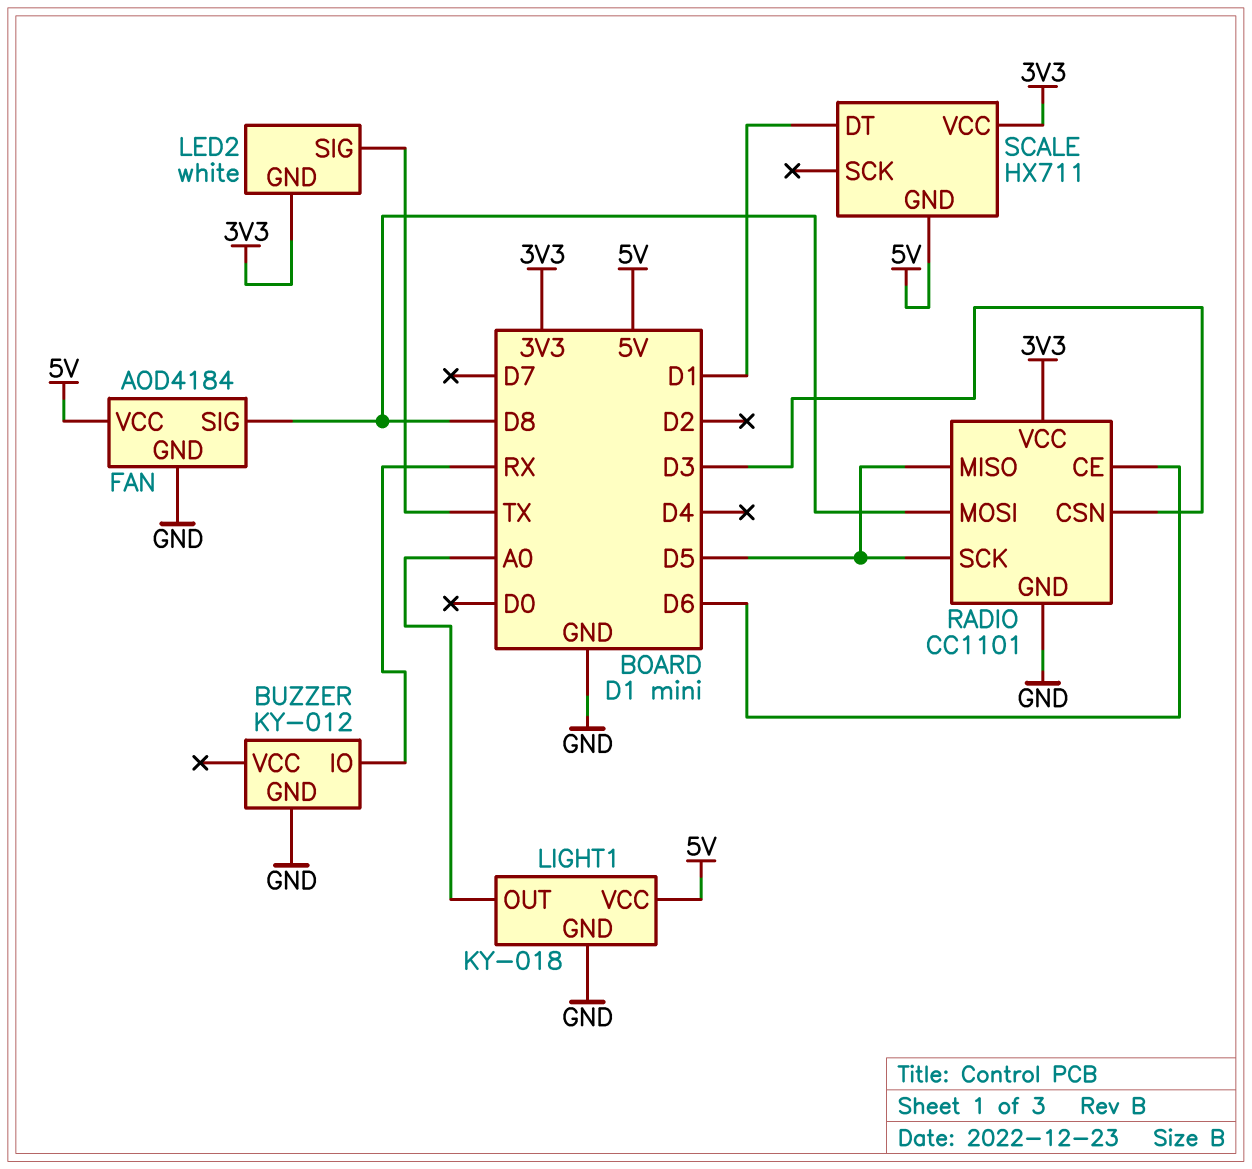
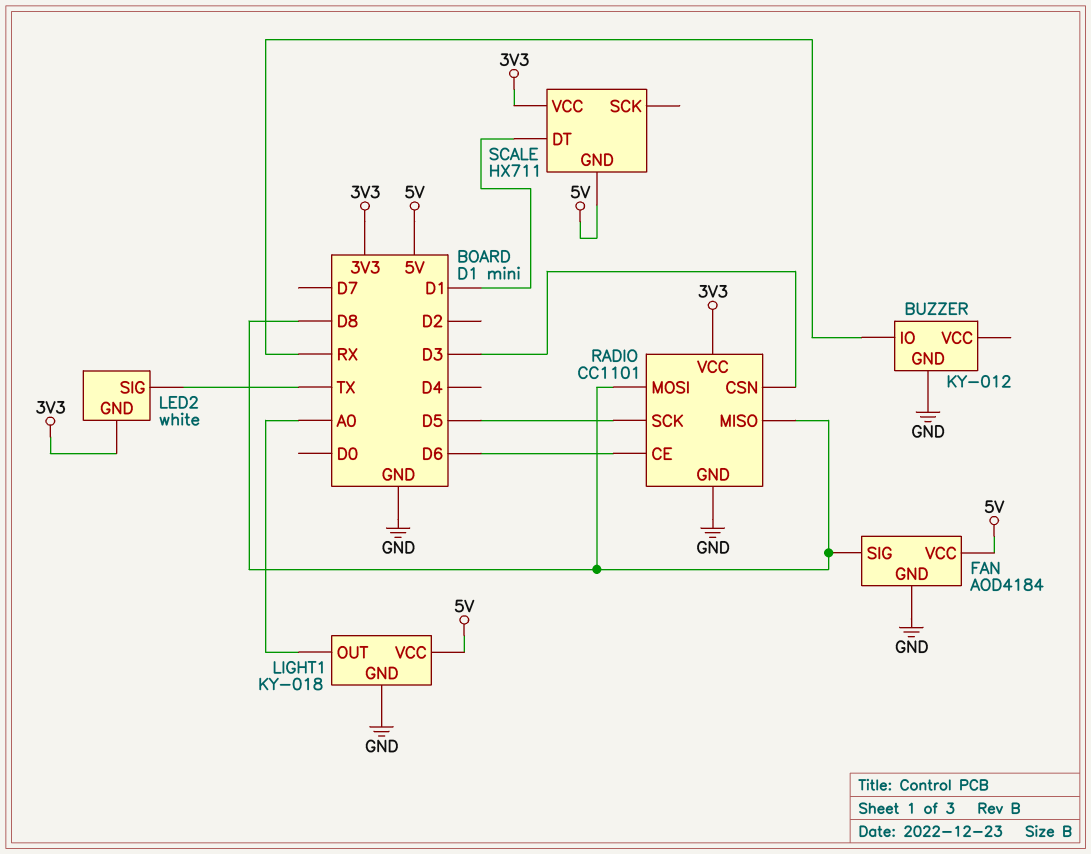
RADIO pin MISO: D5 -> D8

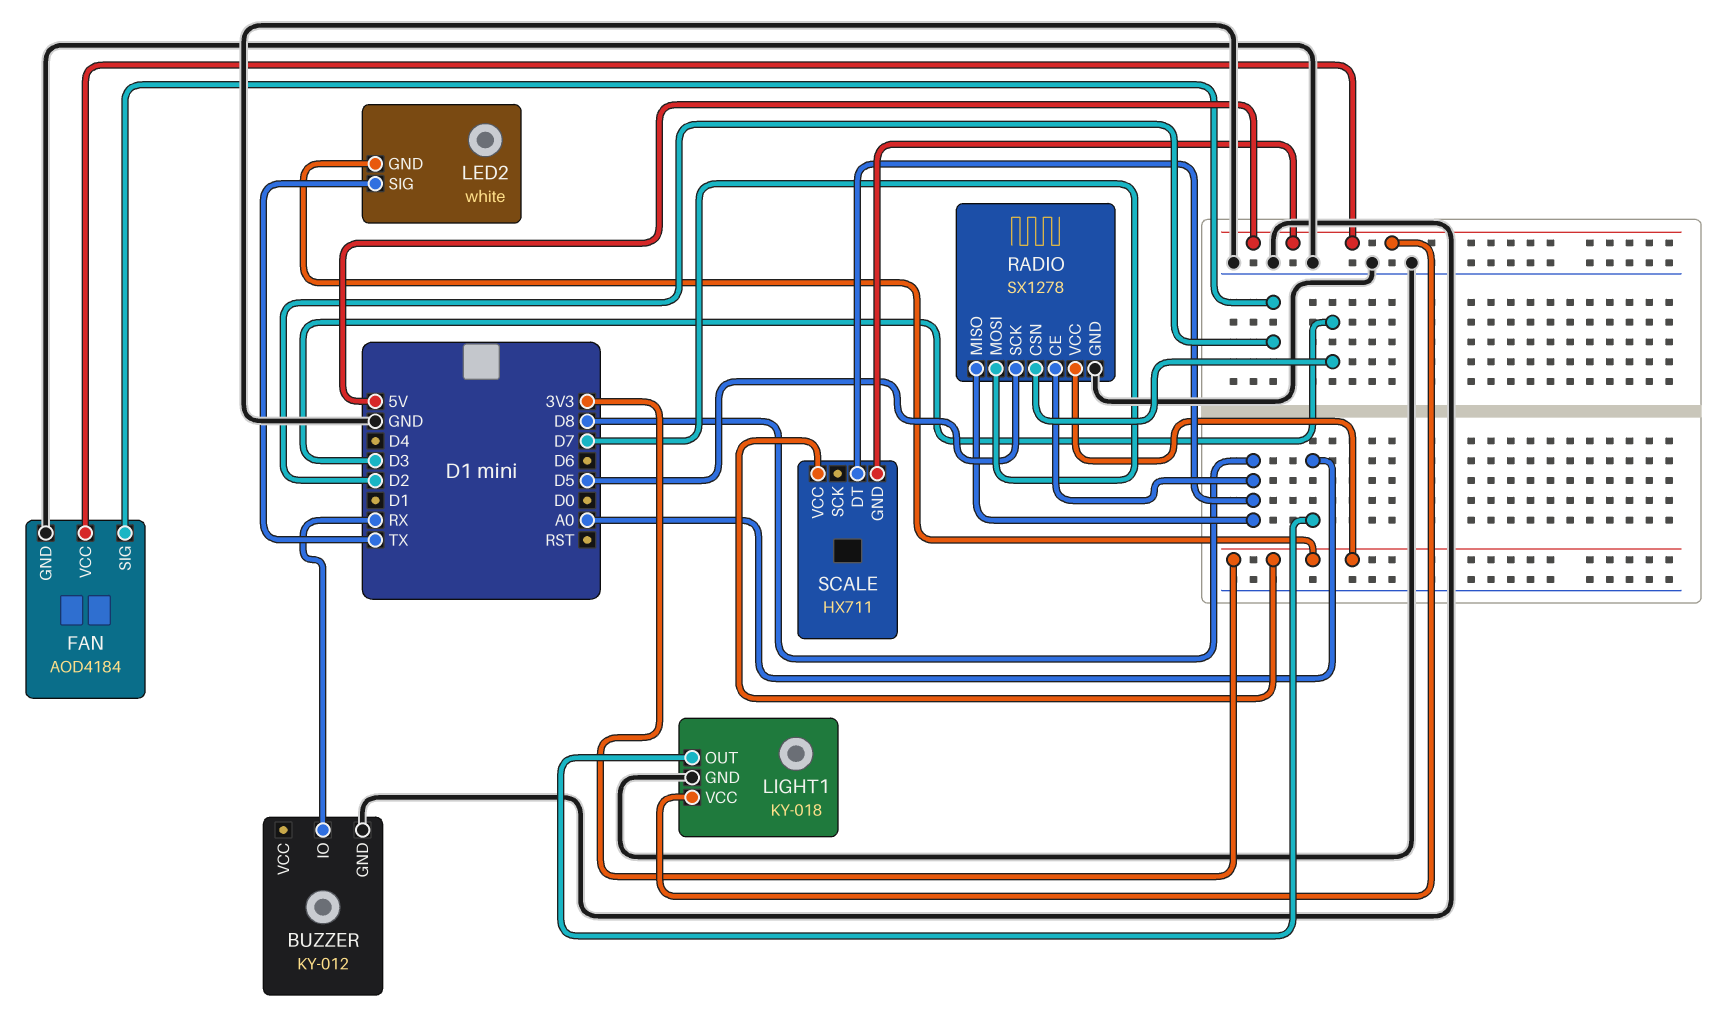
FAN pin SIG: D8 -> D2
RADIO: CC1101 -> SX1278
RADIO pin CE: D6 -> D8
RADIO pin MOSI: D8 -> D7
SCALE pin DT: D1 -> D8

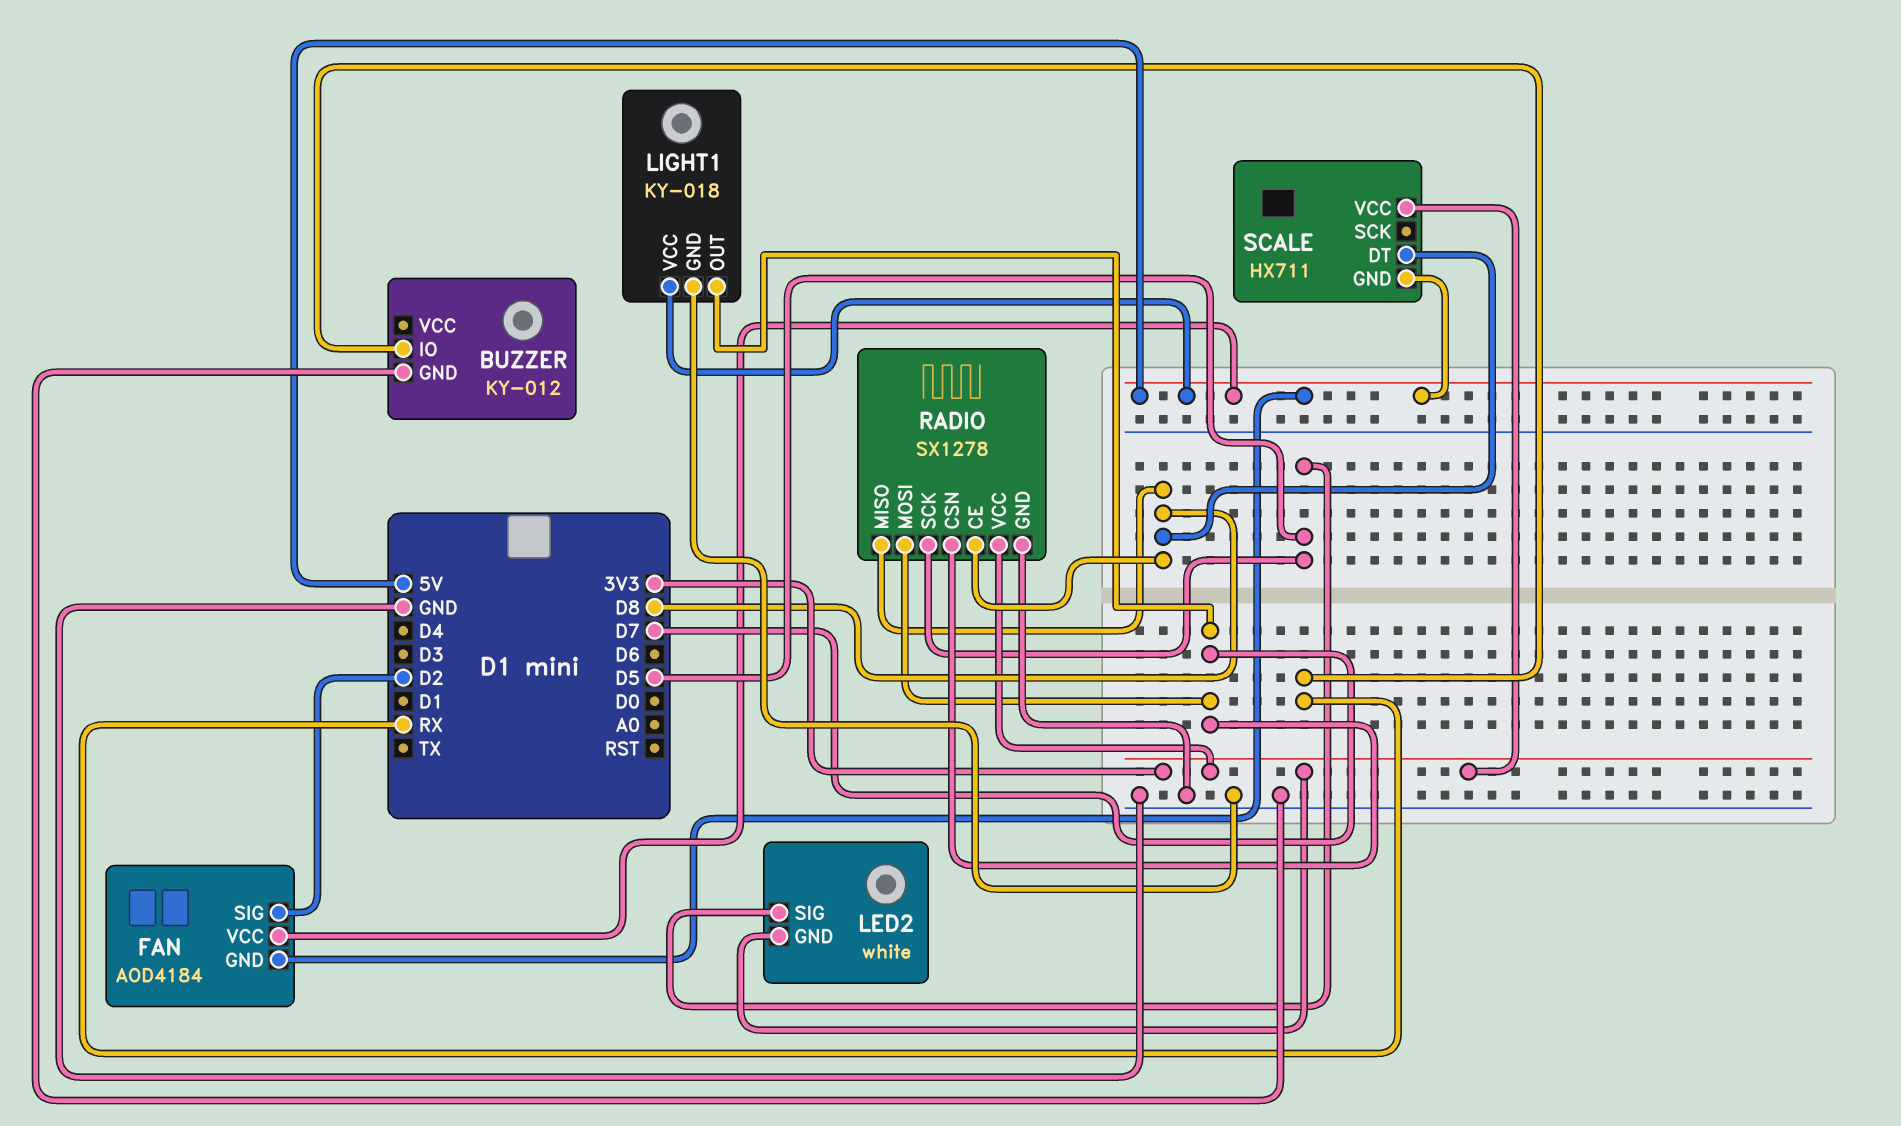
FAN pin GND: GND -> 5V
LED2 pin SIG: TX -> D5
LIGHT1 pin OUT: A0 -> D7
RADIO pin CSN: D3 -> D7

